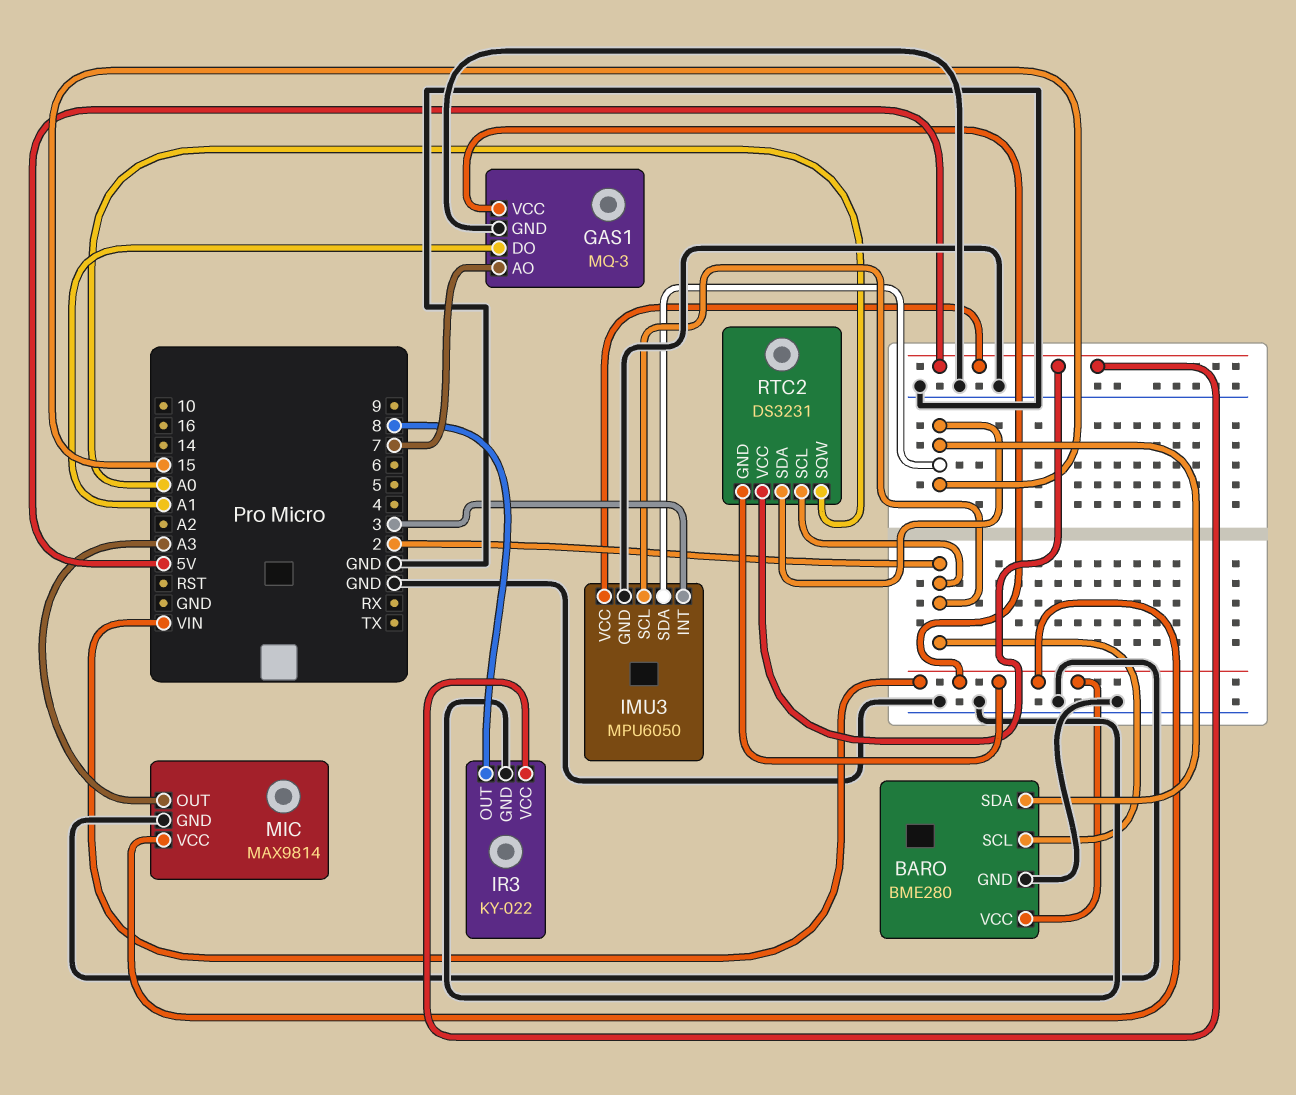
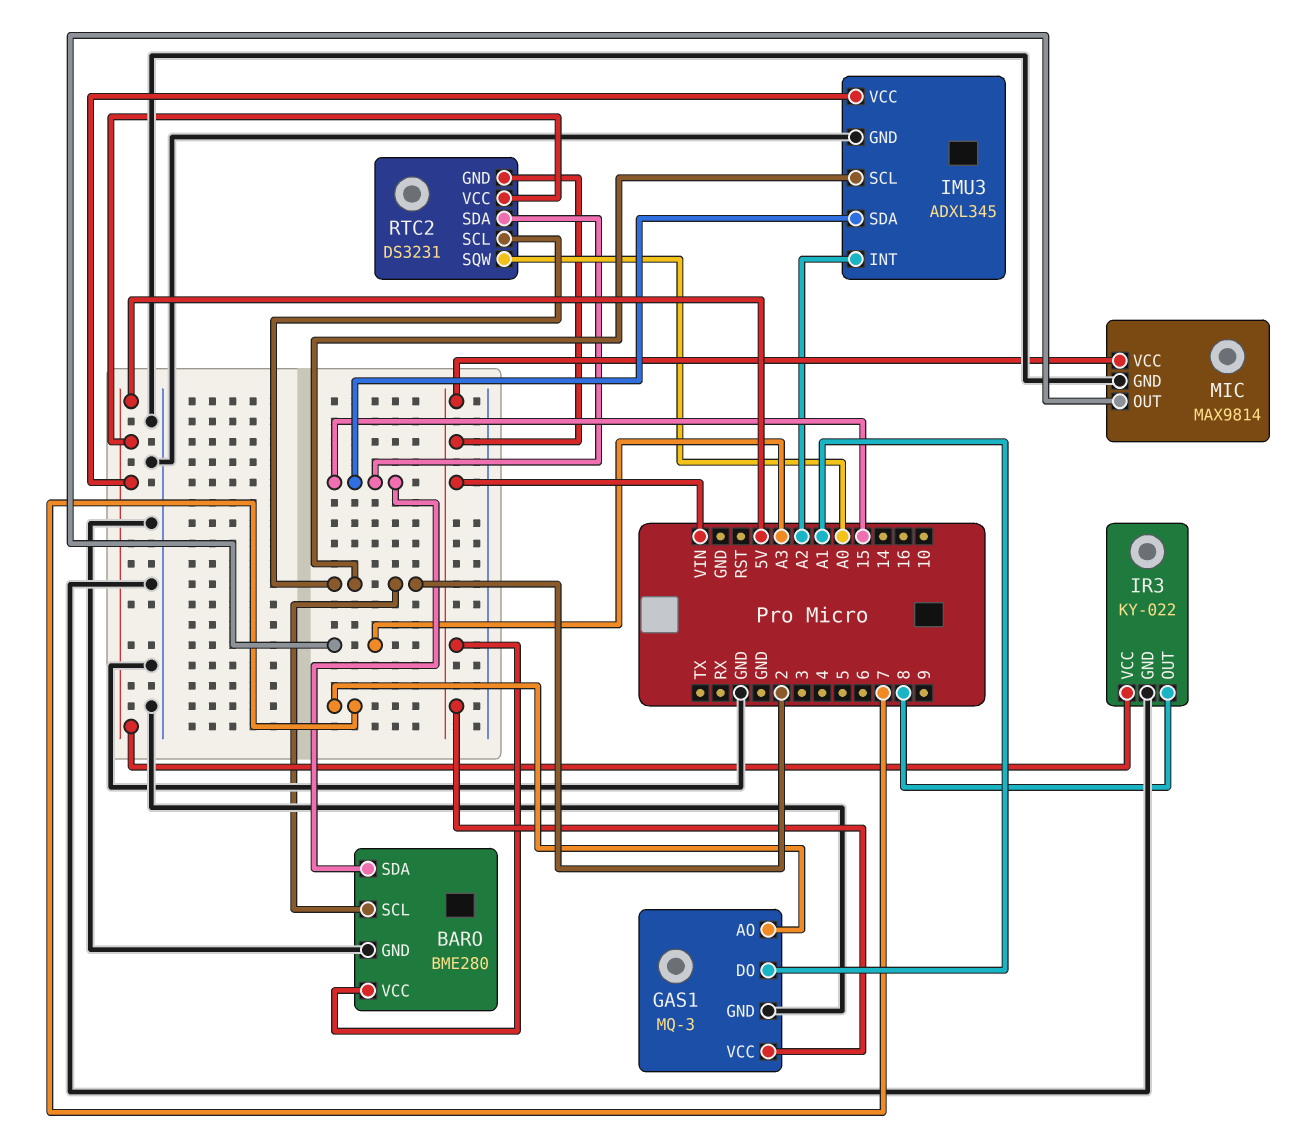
IMU3: MPU6050 -> ADXL345
IMU3 pin INT: 3 -> A2

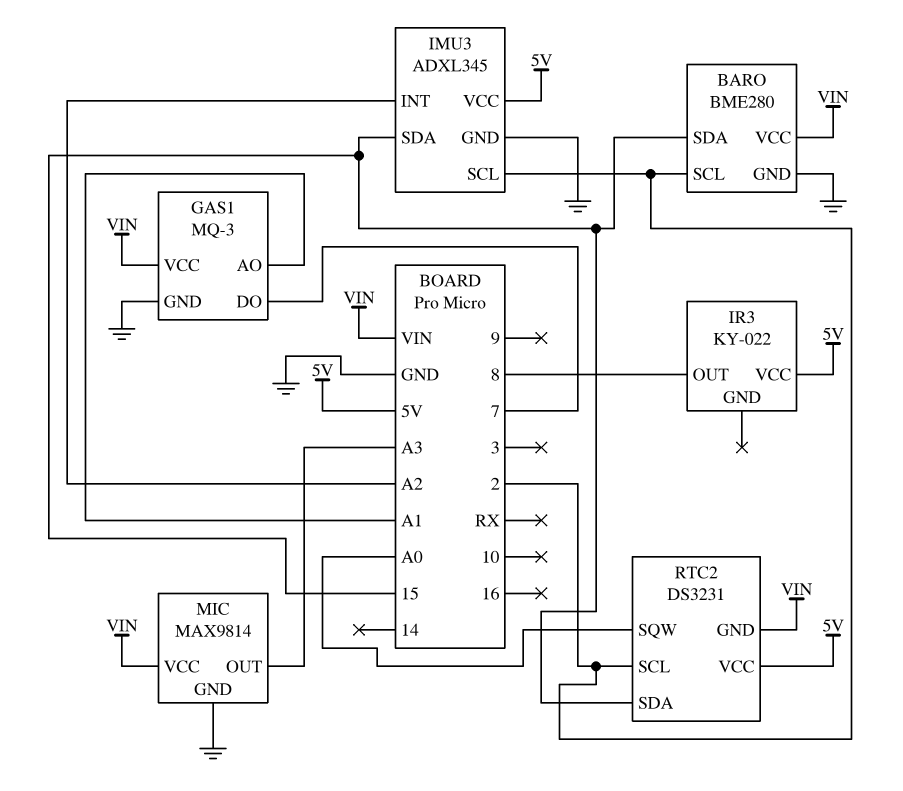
GAS1 pin AO: 7 -> A1
GAS1 pin DO: A1 -> 7
IR3 pin GND: GND -> none

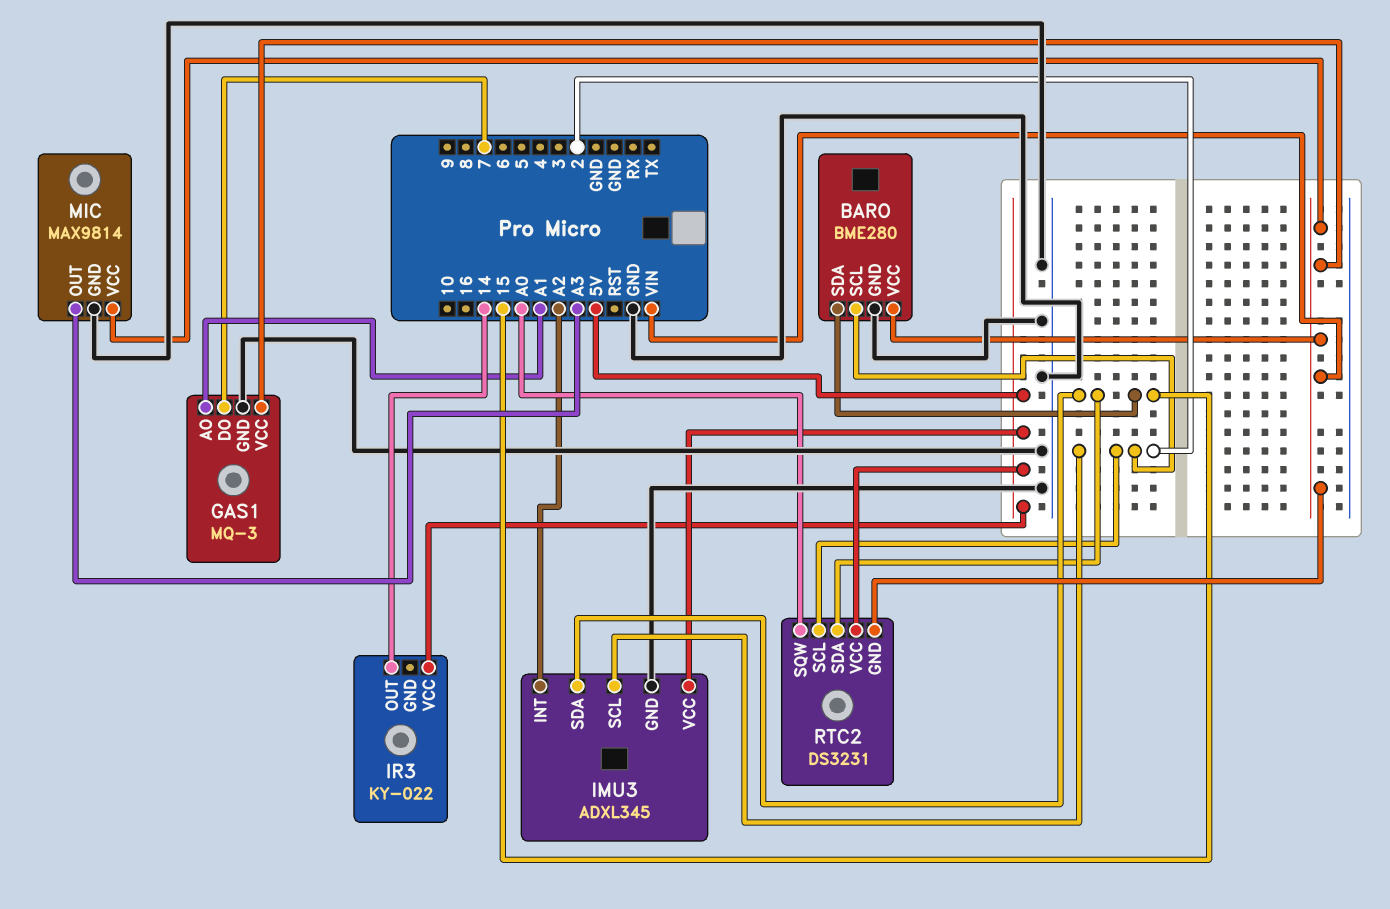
IR3 pin OUT: 8 -> 14

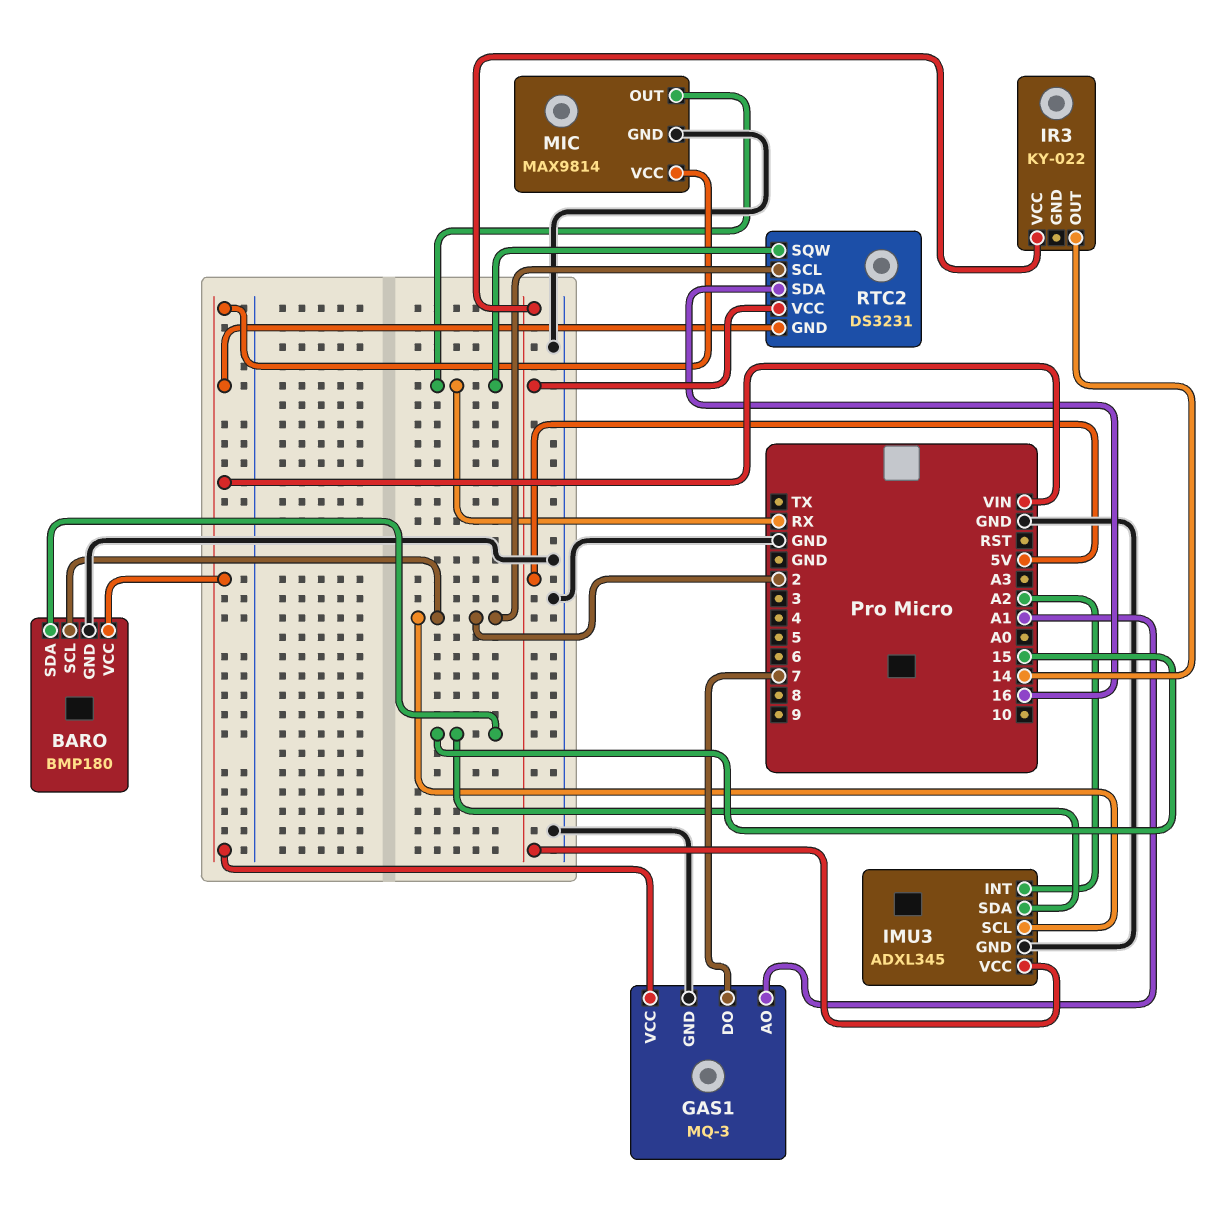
BARO: BME280 -> BMP180
MIC pin OUT: A3 -> RX
RTC2 pin SDA: 15 -> 16
RTC2 pin SQW: A0 -> RX

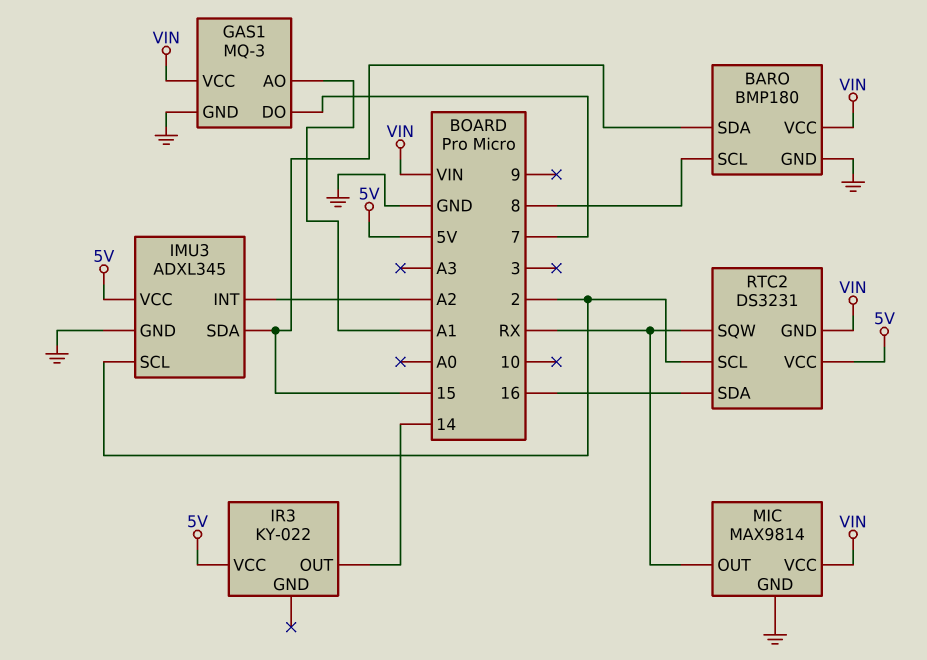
BARO pin SCL: 2 -> 8

